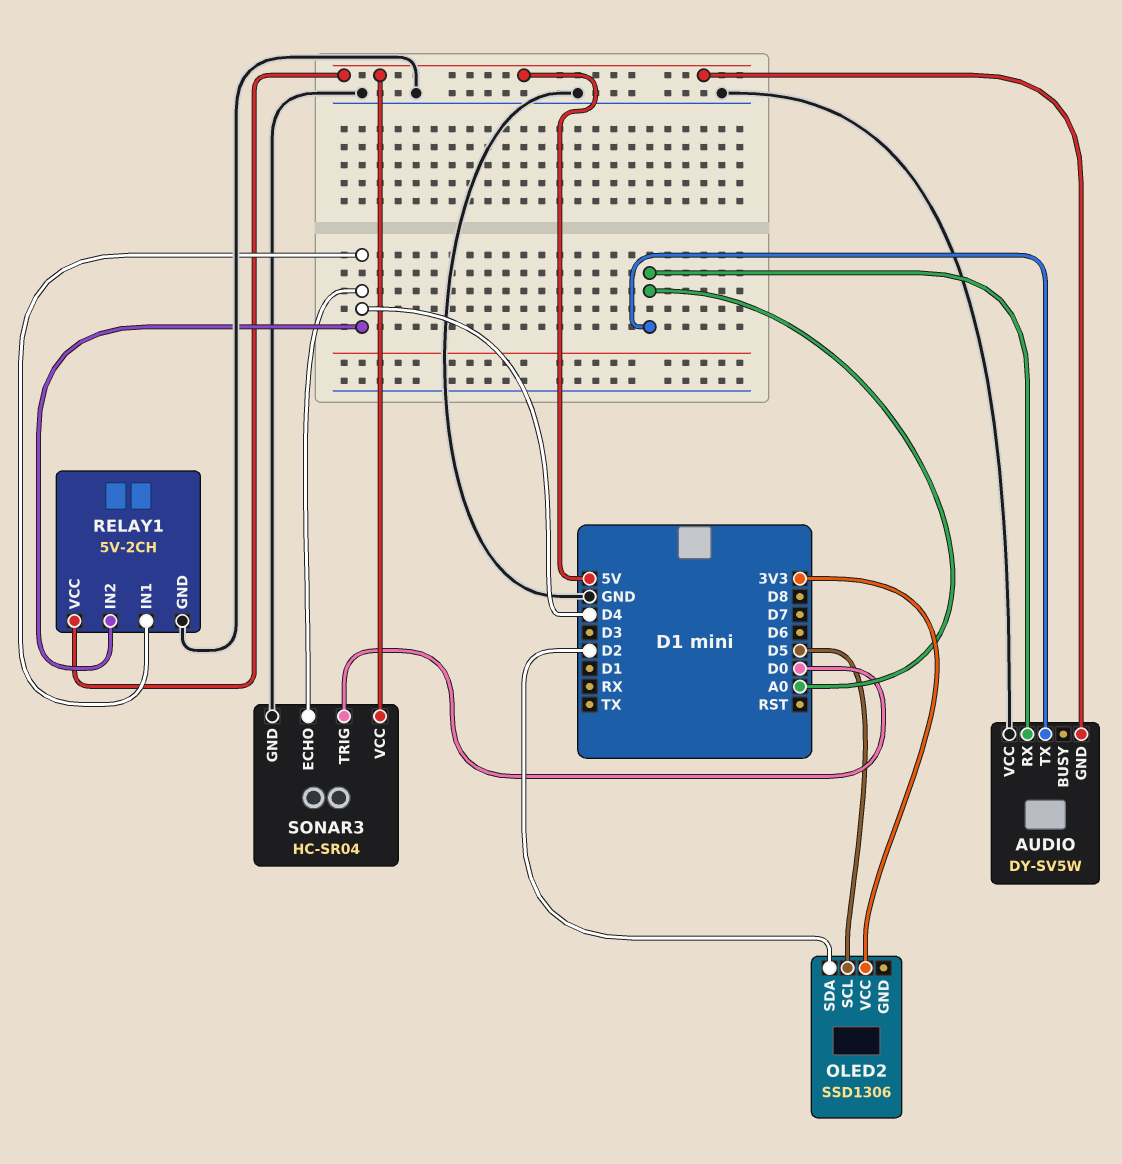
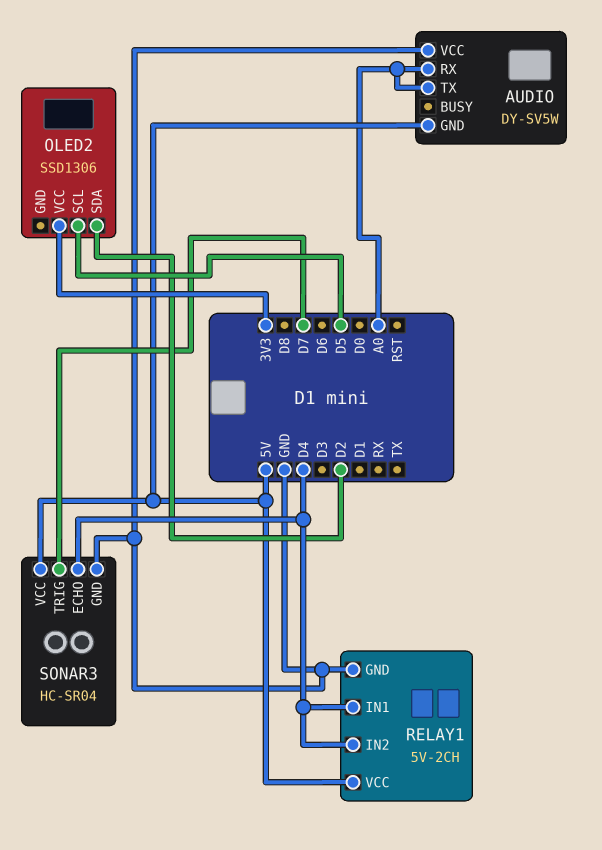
SONAR3 pin TRIG: D0 -> D7

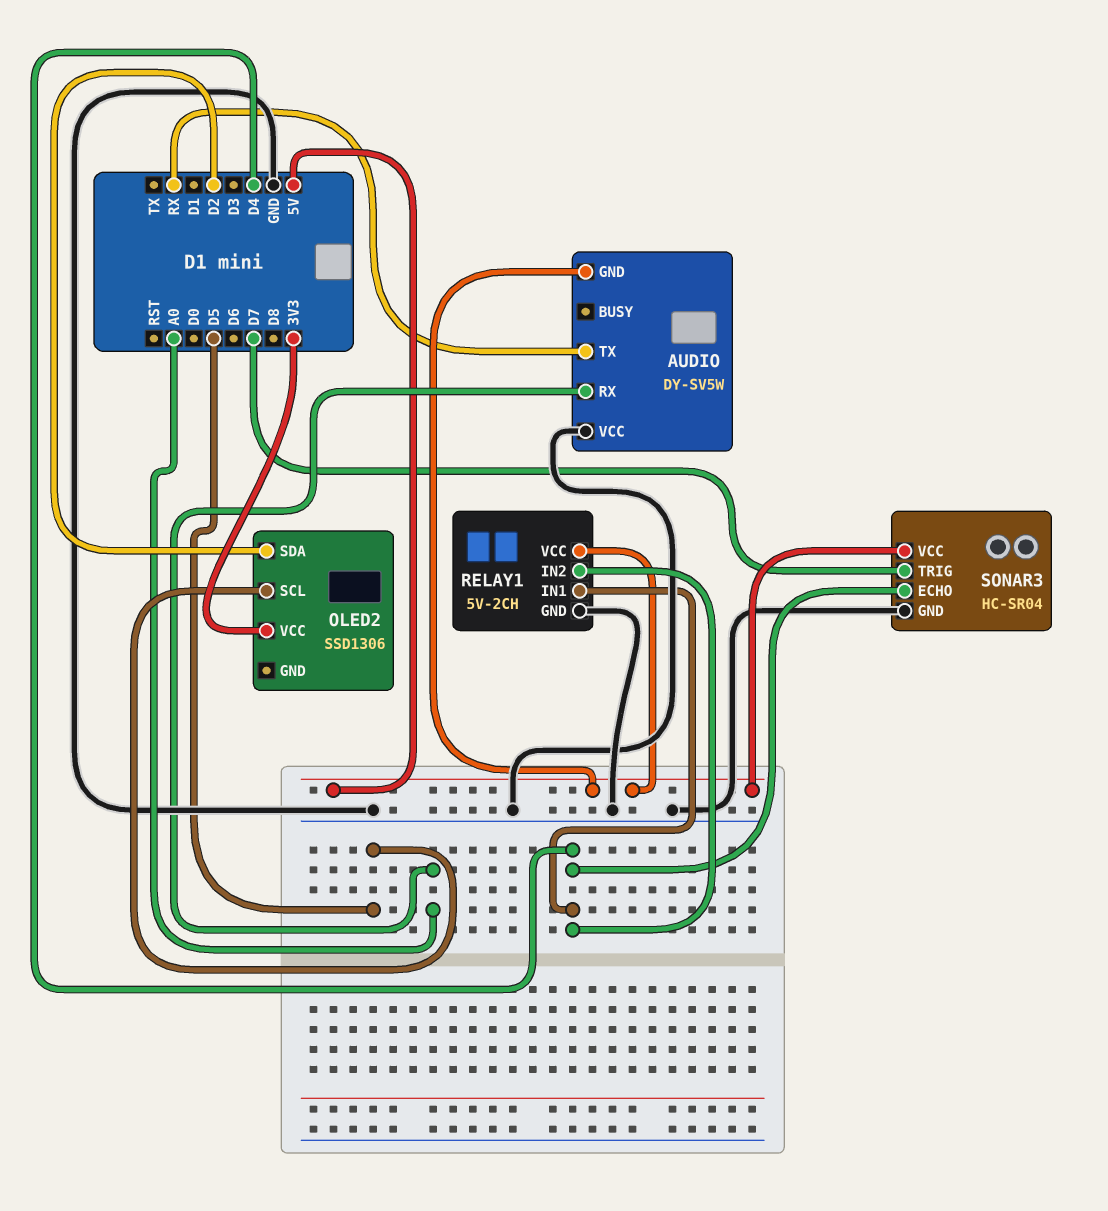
AUDIO pin TX: A0 -> RX

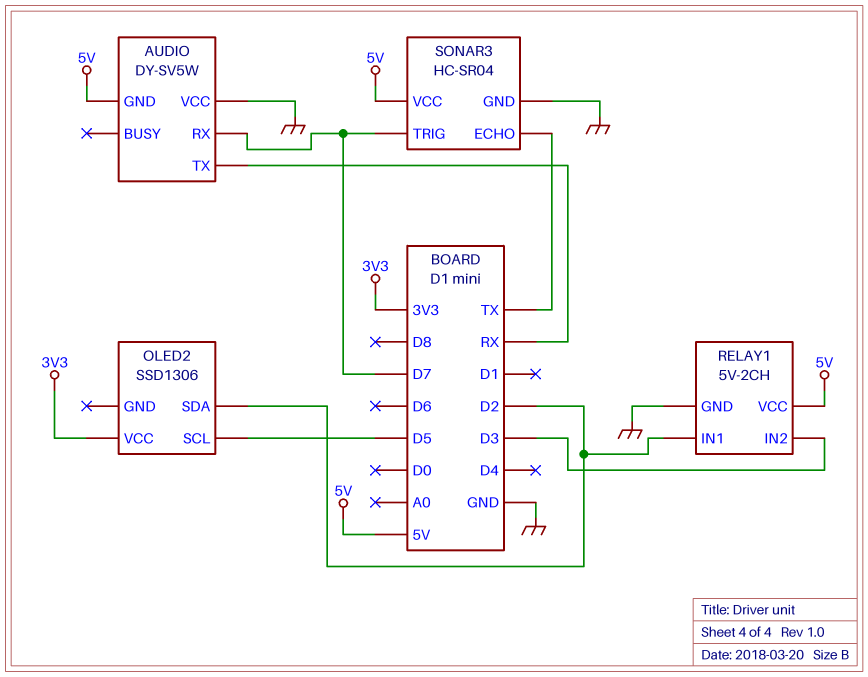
AUDIO pin RX: A0 -> D7
RELAY1 pin IN1: D4 -> D2
RELAY1 pin IN2: D4 -> D3
SONAR3 pin ECHO: D4 -> TX

